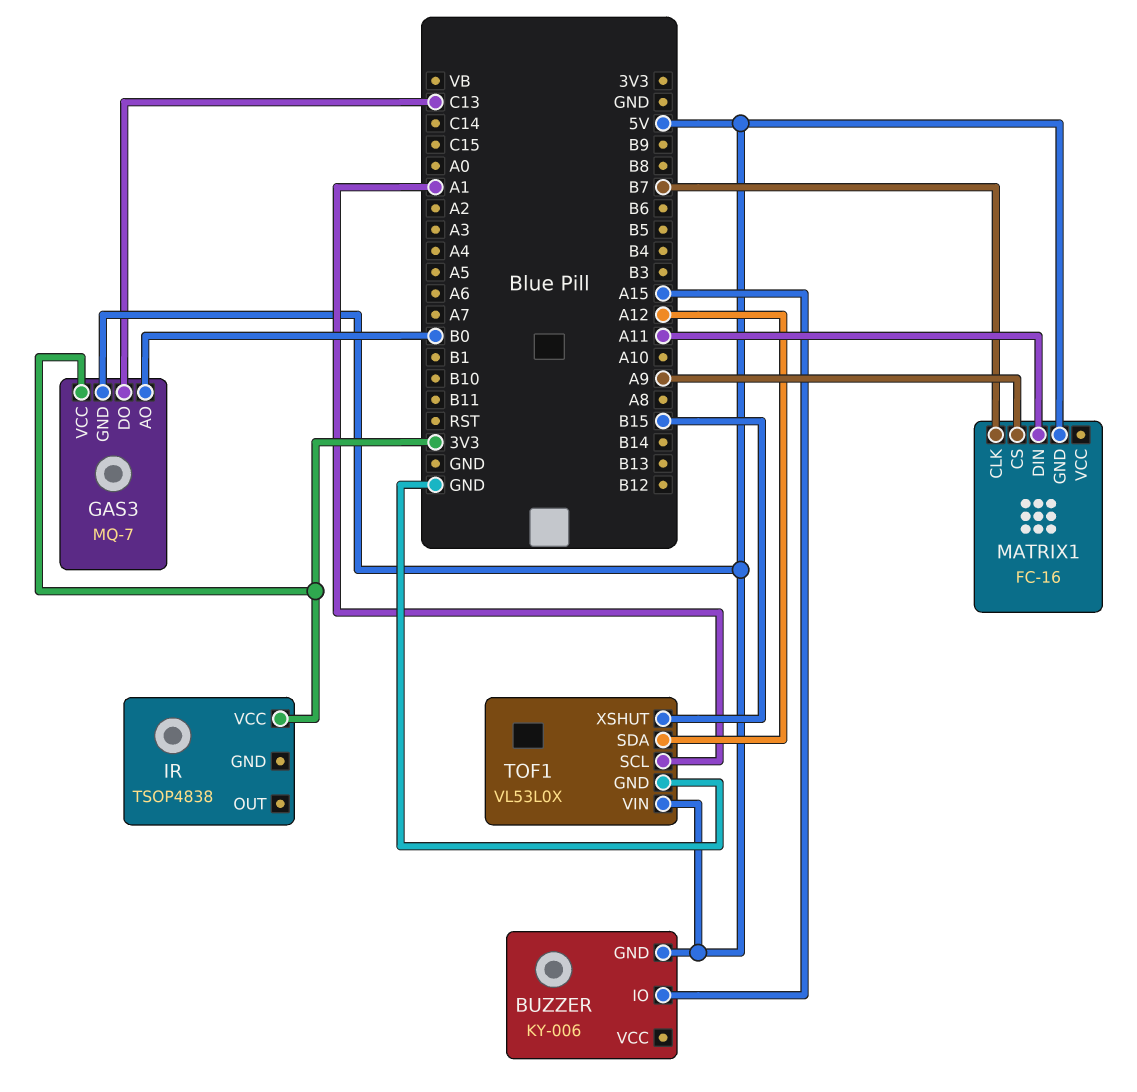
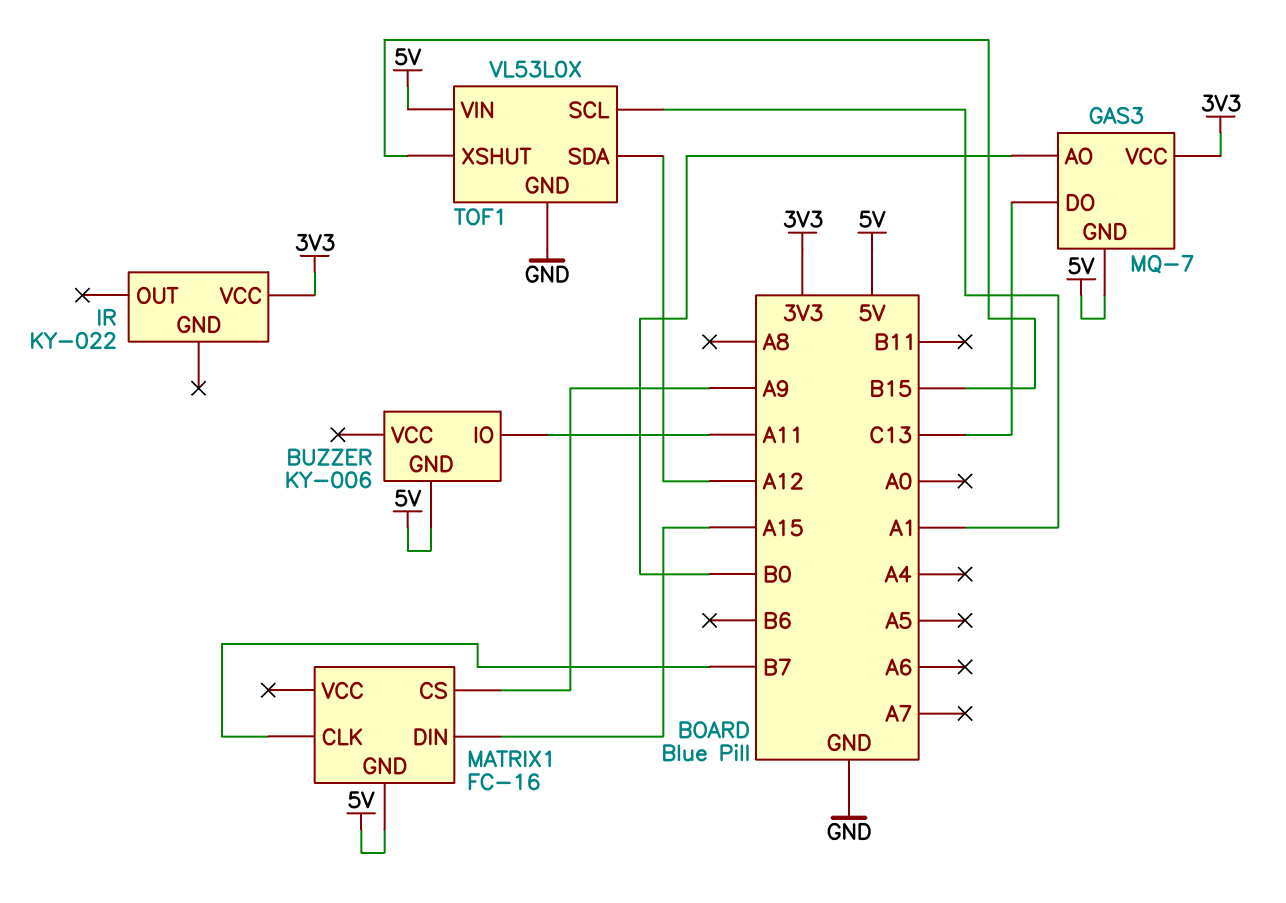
BUZZER pin IO: A15 -> A11
IR: TSOP4838 -> KY-022
MATRIX1 pin DIN: A11 -> A15

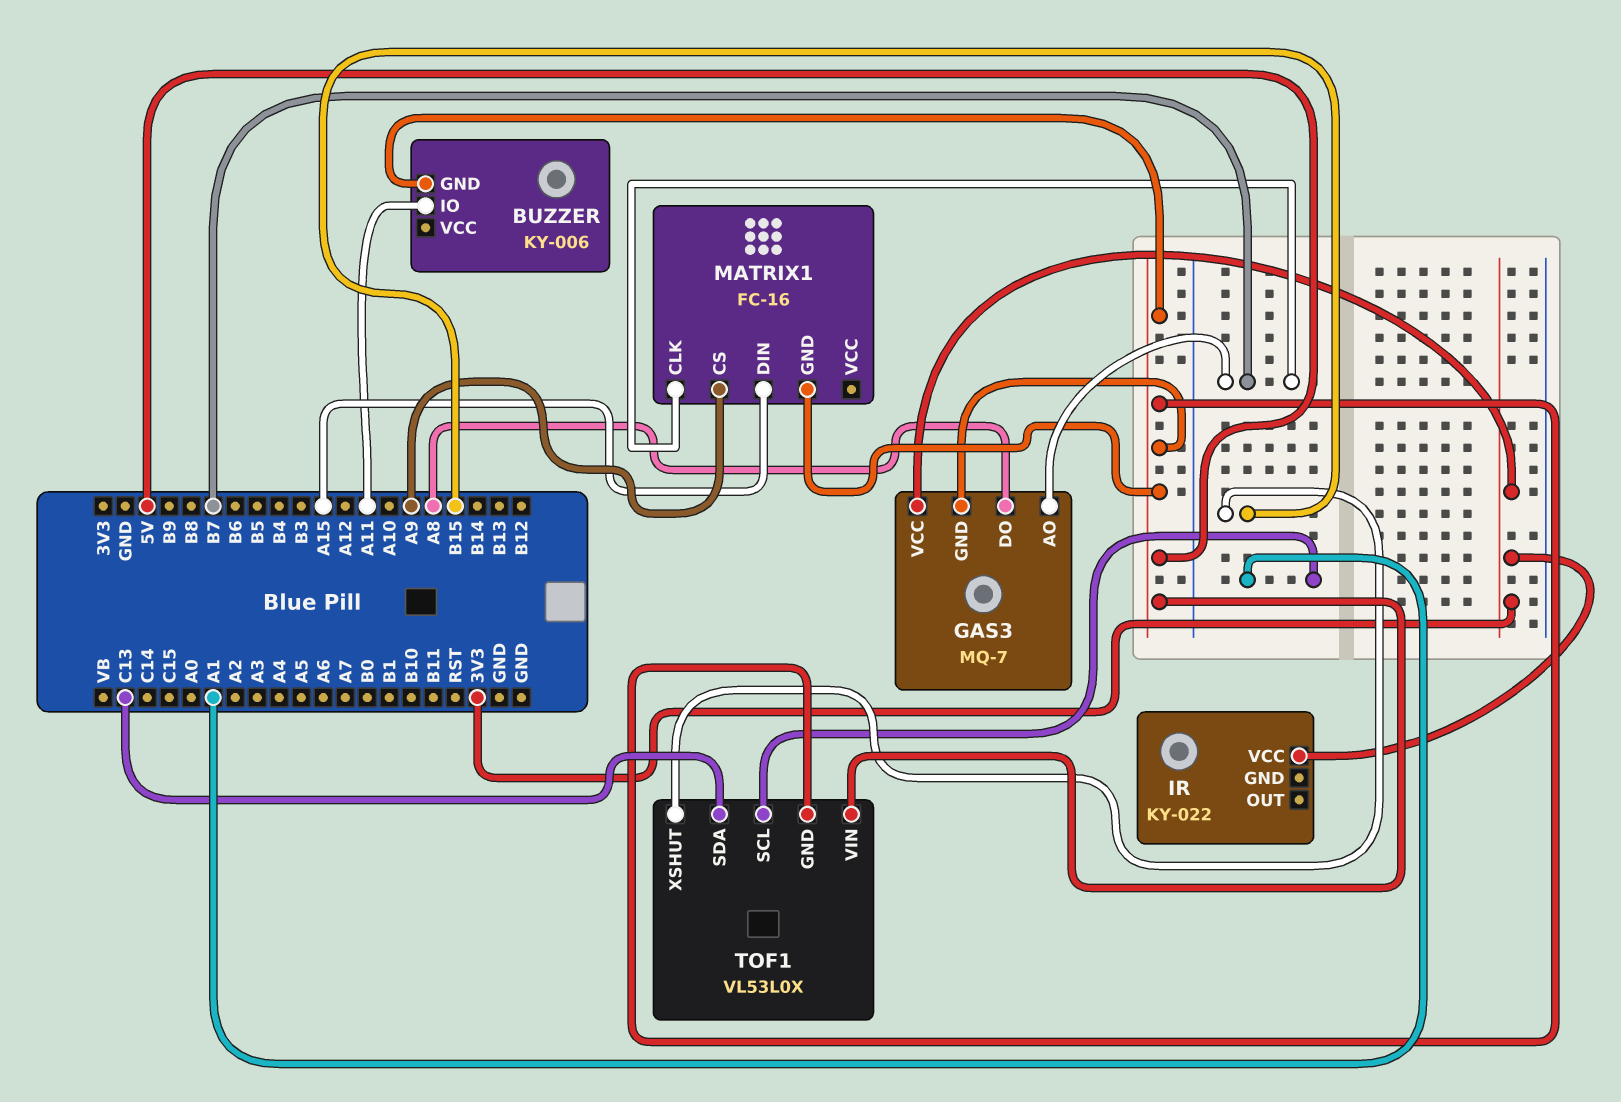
GAS3 pin AO: B0 -> B7
GAS3 pin DO: C13 -> A8
TOF1 pin GND: GND -> 5V
TOF1 pin SDA: A12 -> C13

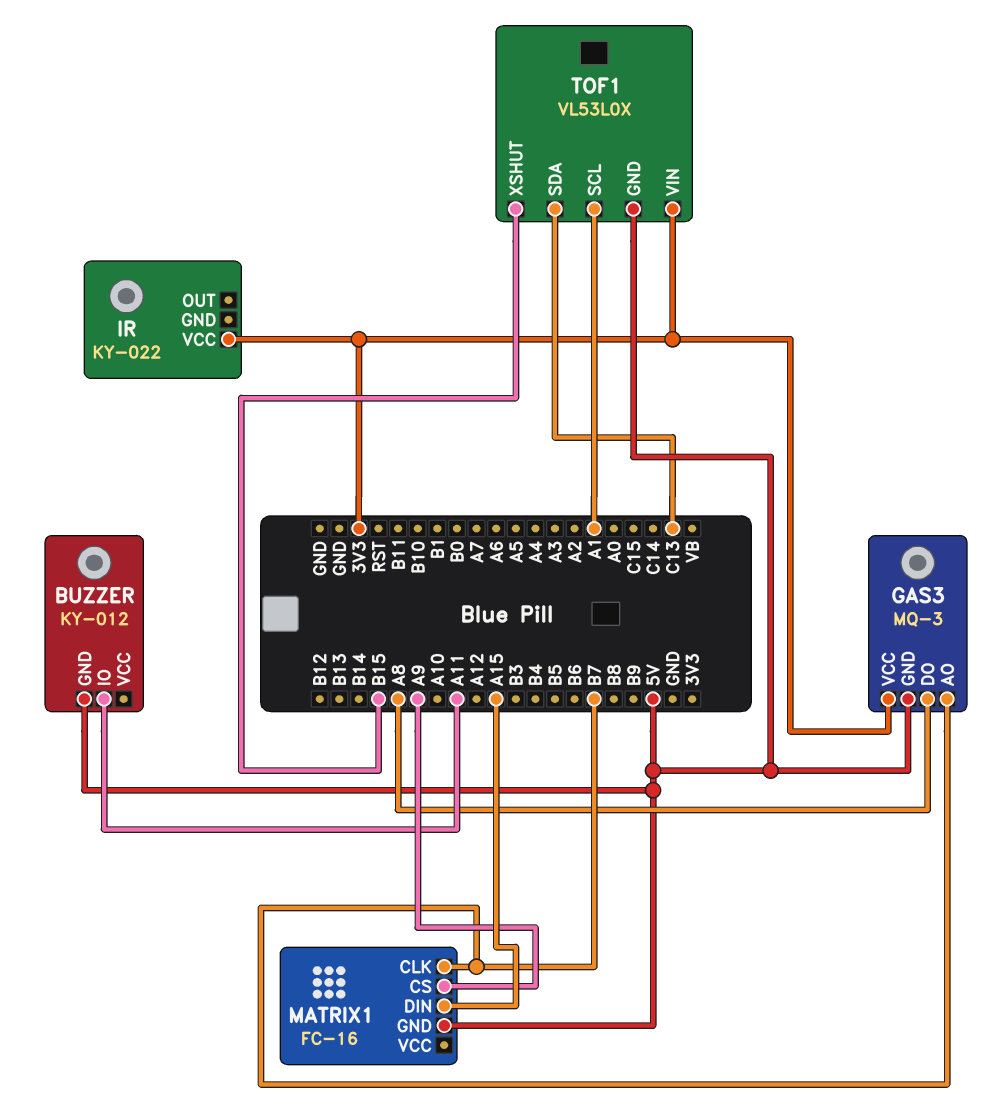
BUZZER: KY-006 -> KY-012
GAS3: MQ-7 -> MQ-3
TOF1 pin VIN: 5V -> 3V3

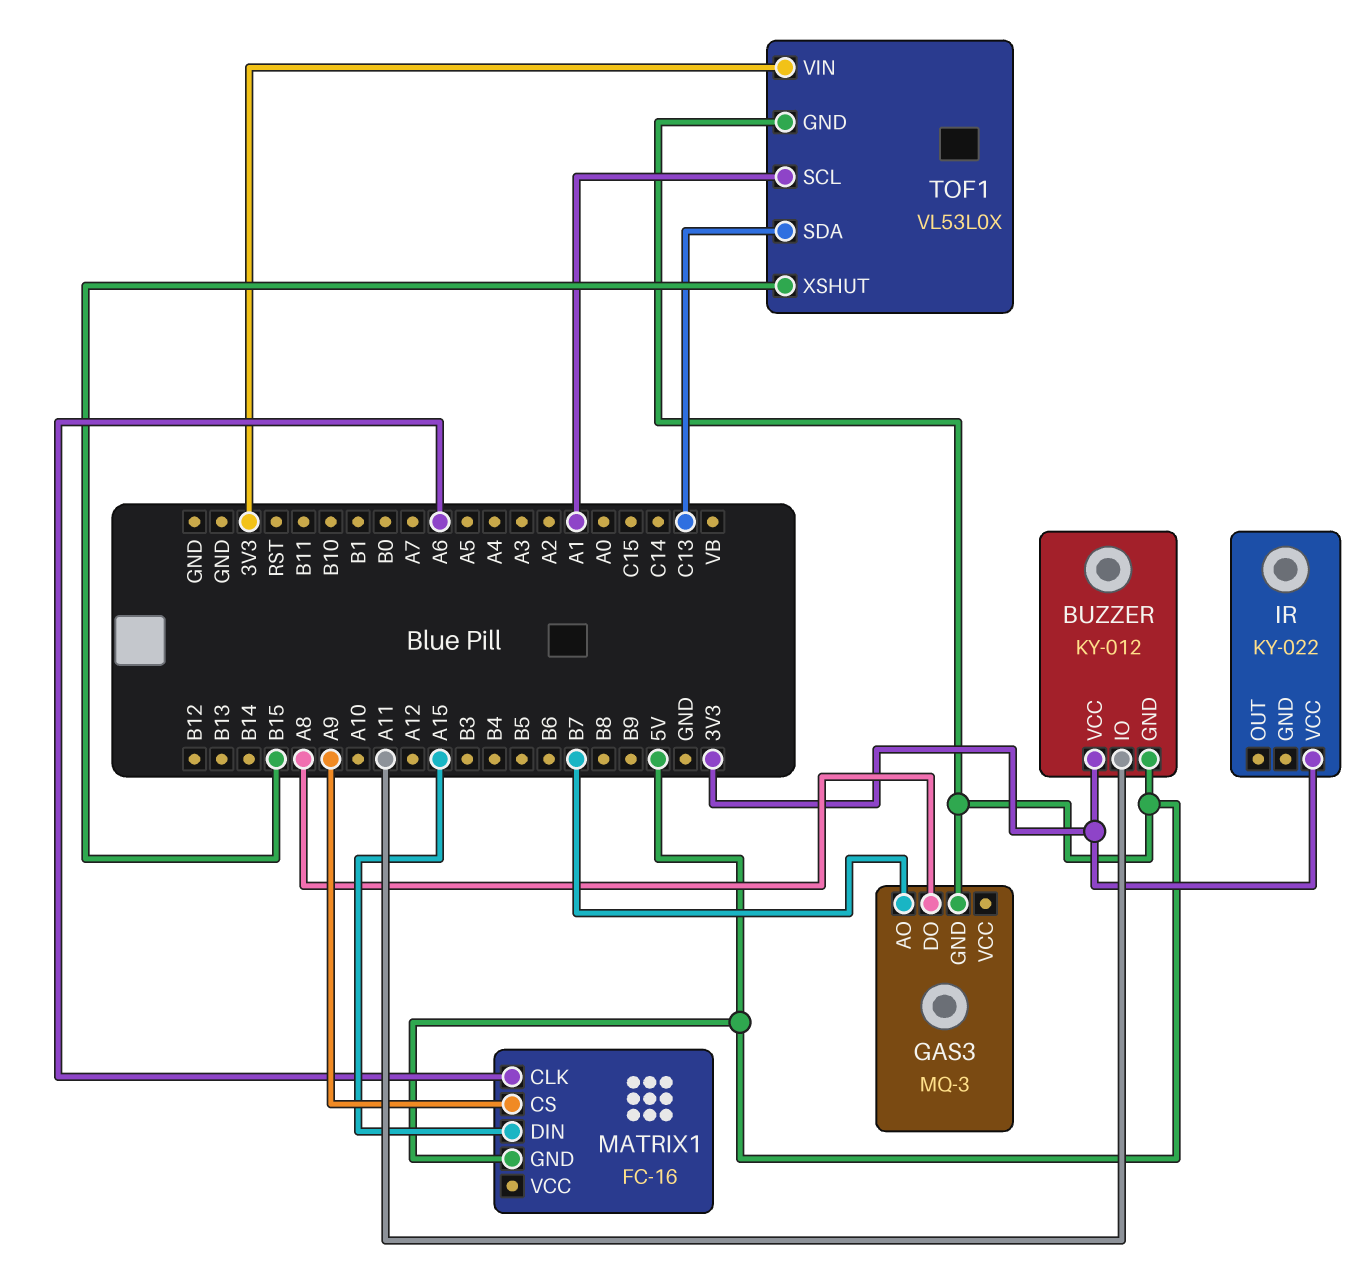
BUZZER pin VCC: none -> 3V3
GAS3 pin VCC: 3V3 -> none
MATRIX1 pin CLK: B7 -> A6

